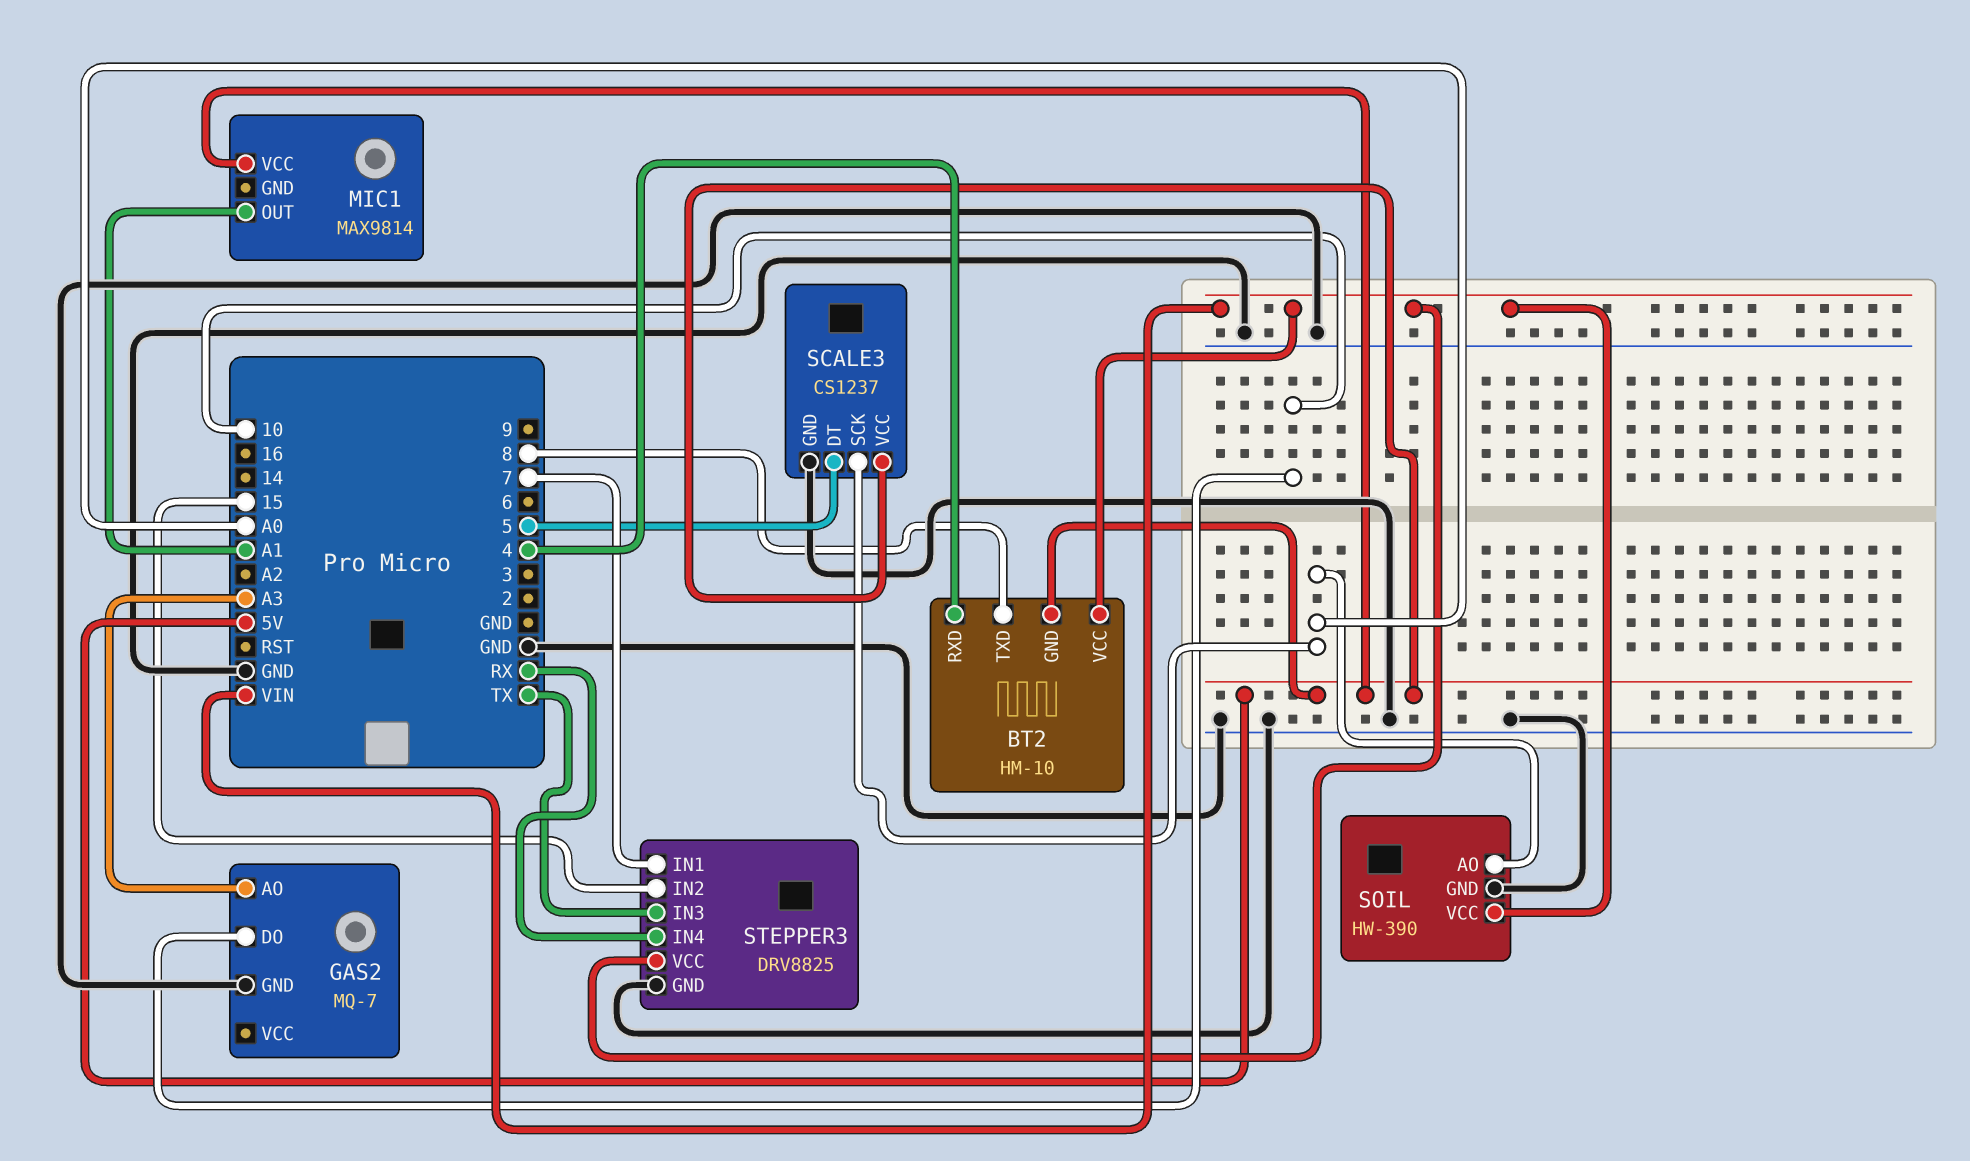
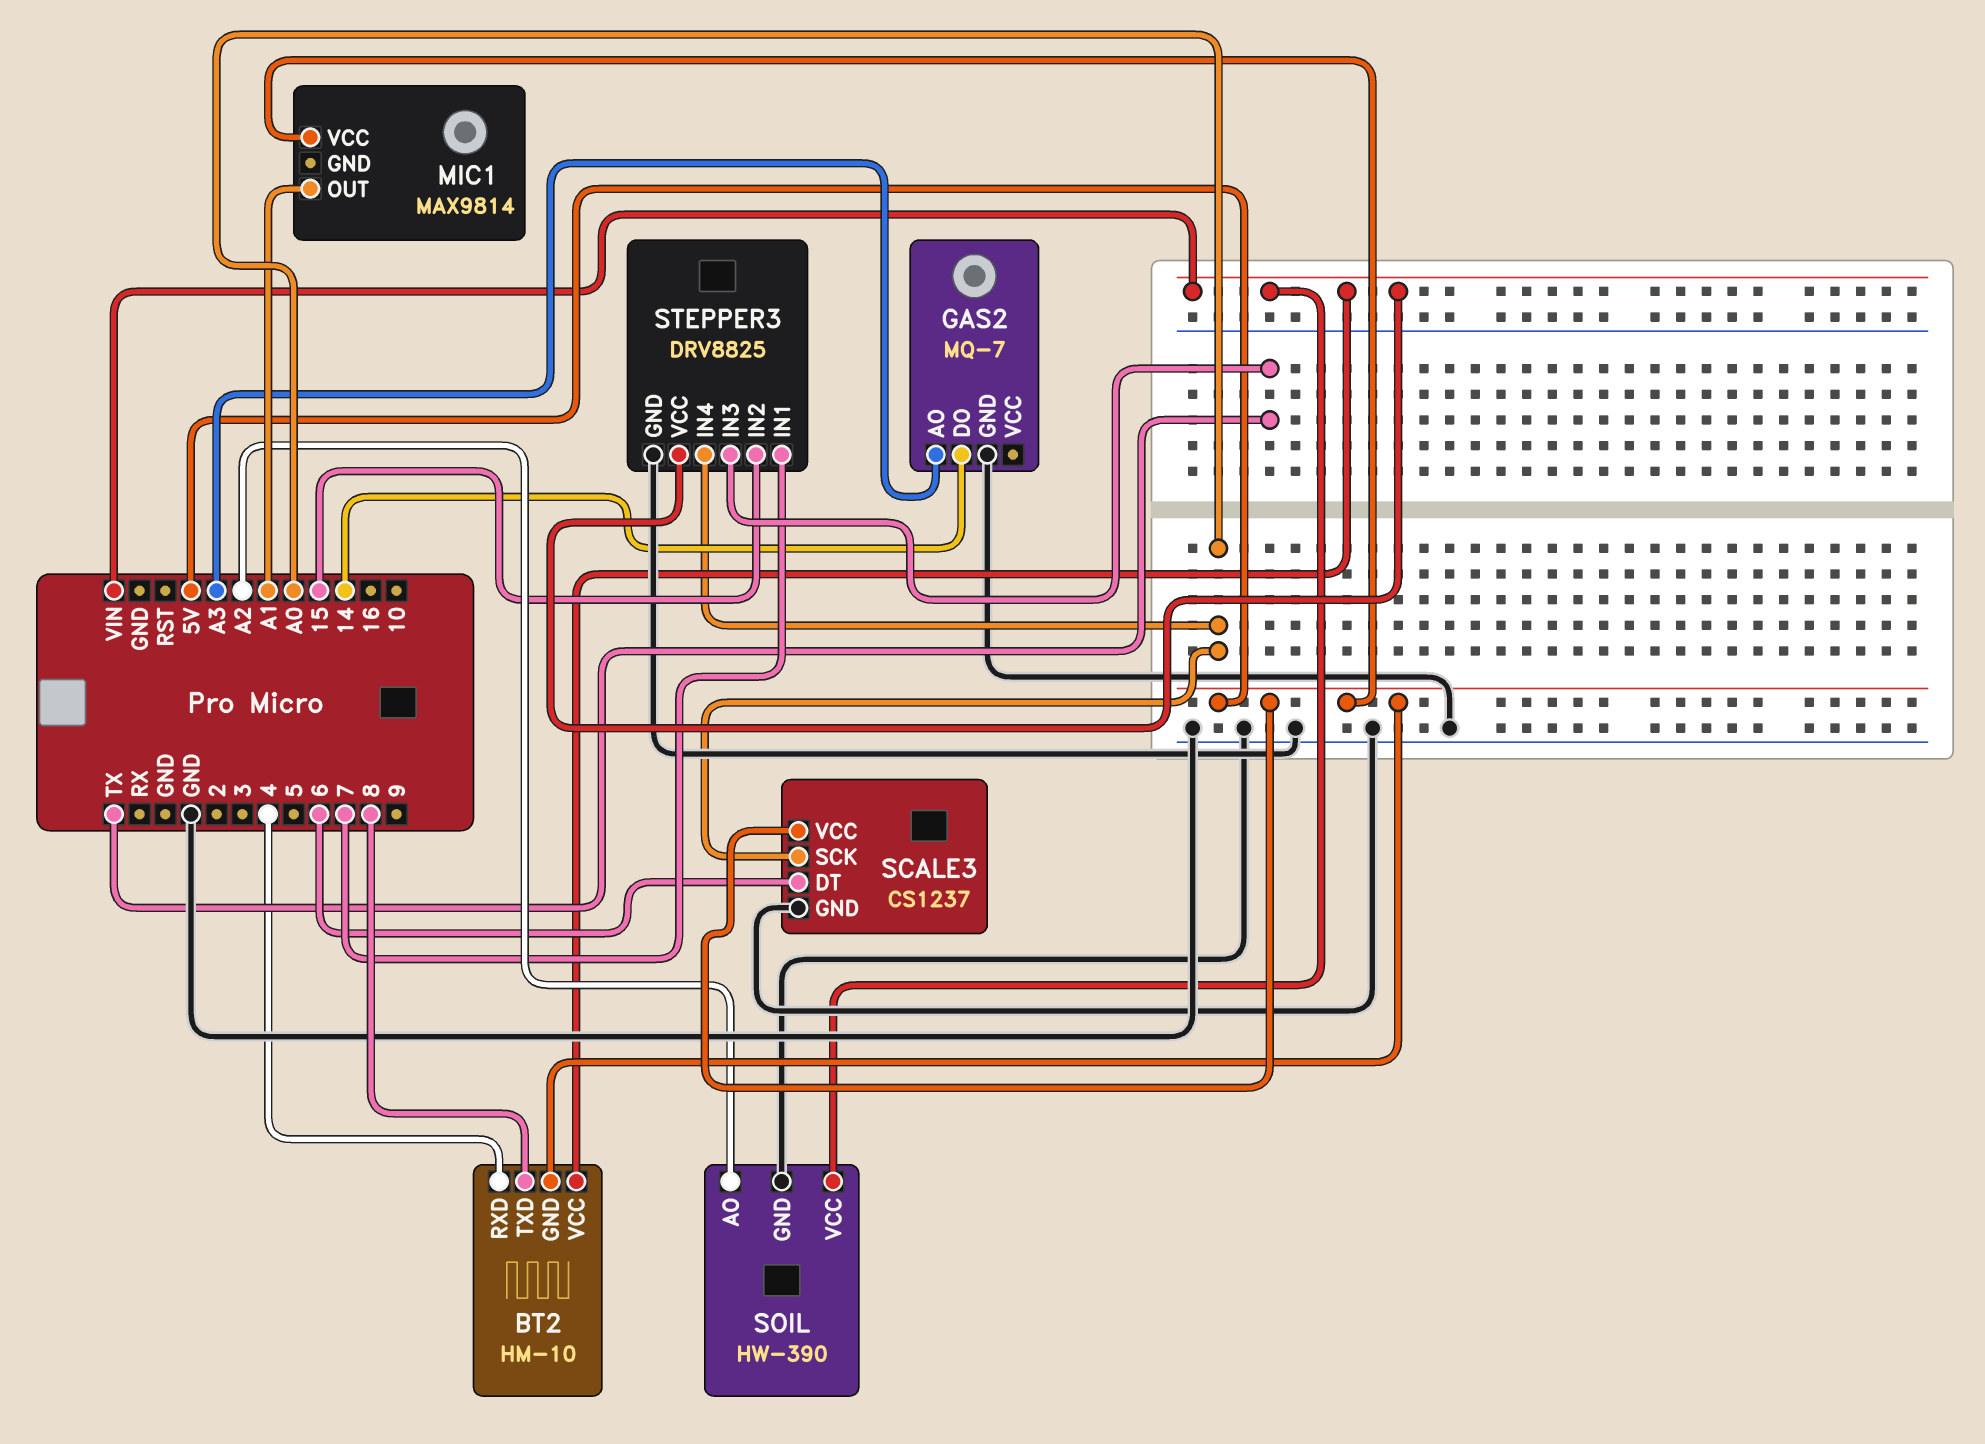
GAS2 pin DO: 10 -> 14
SCALE3 pin DT: 5 -> 6
SOIL pin AO: A0 -> A2
STEPPER3 pin IN4: RX -> A0

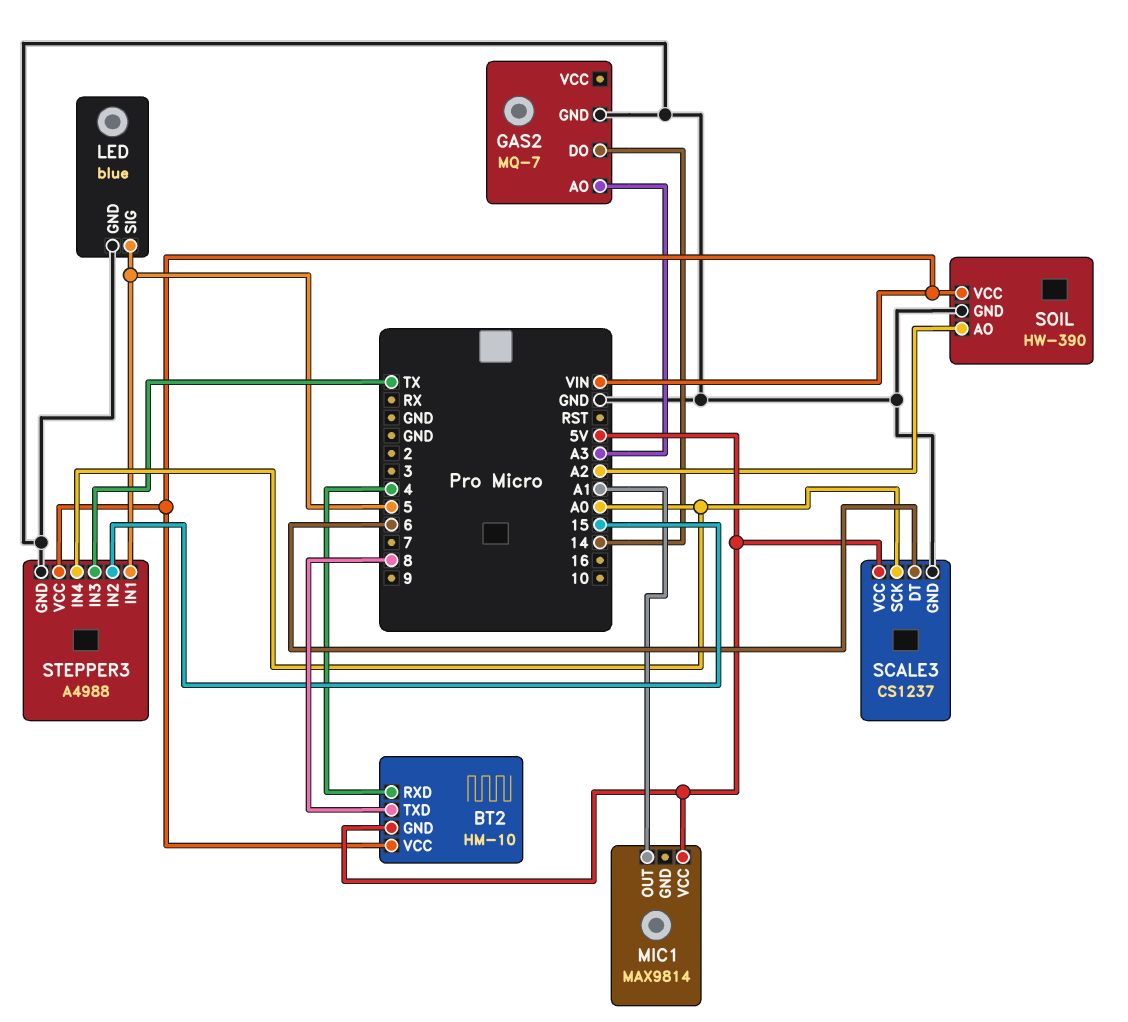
LED: none -> blue
LED pin GND: none -> GND
LED pin SIG: none -> 5
STEPPER3: DRV8825 -> A4988
STEPPER3 pin IN1: 7 -> 5

